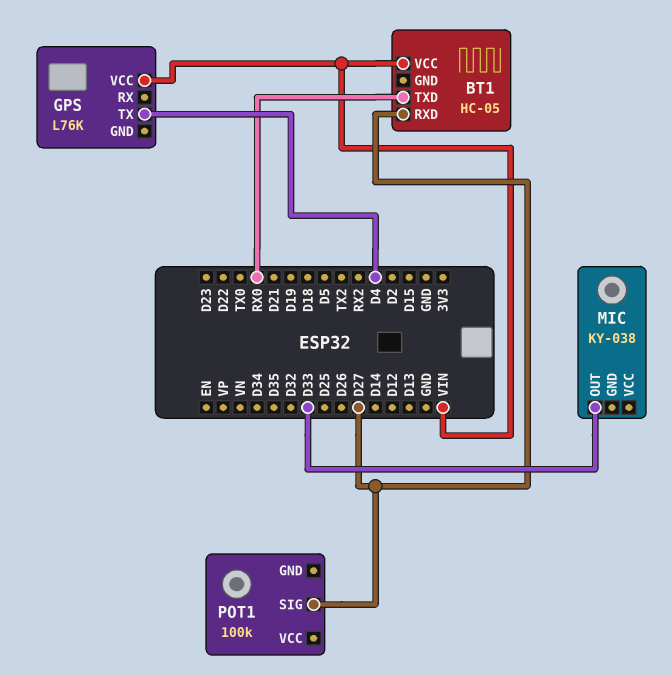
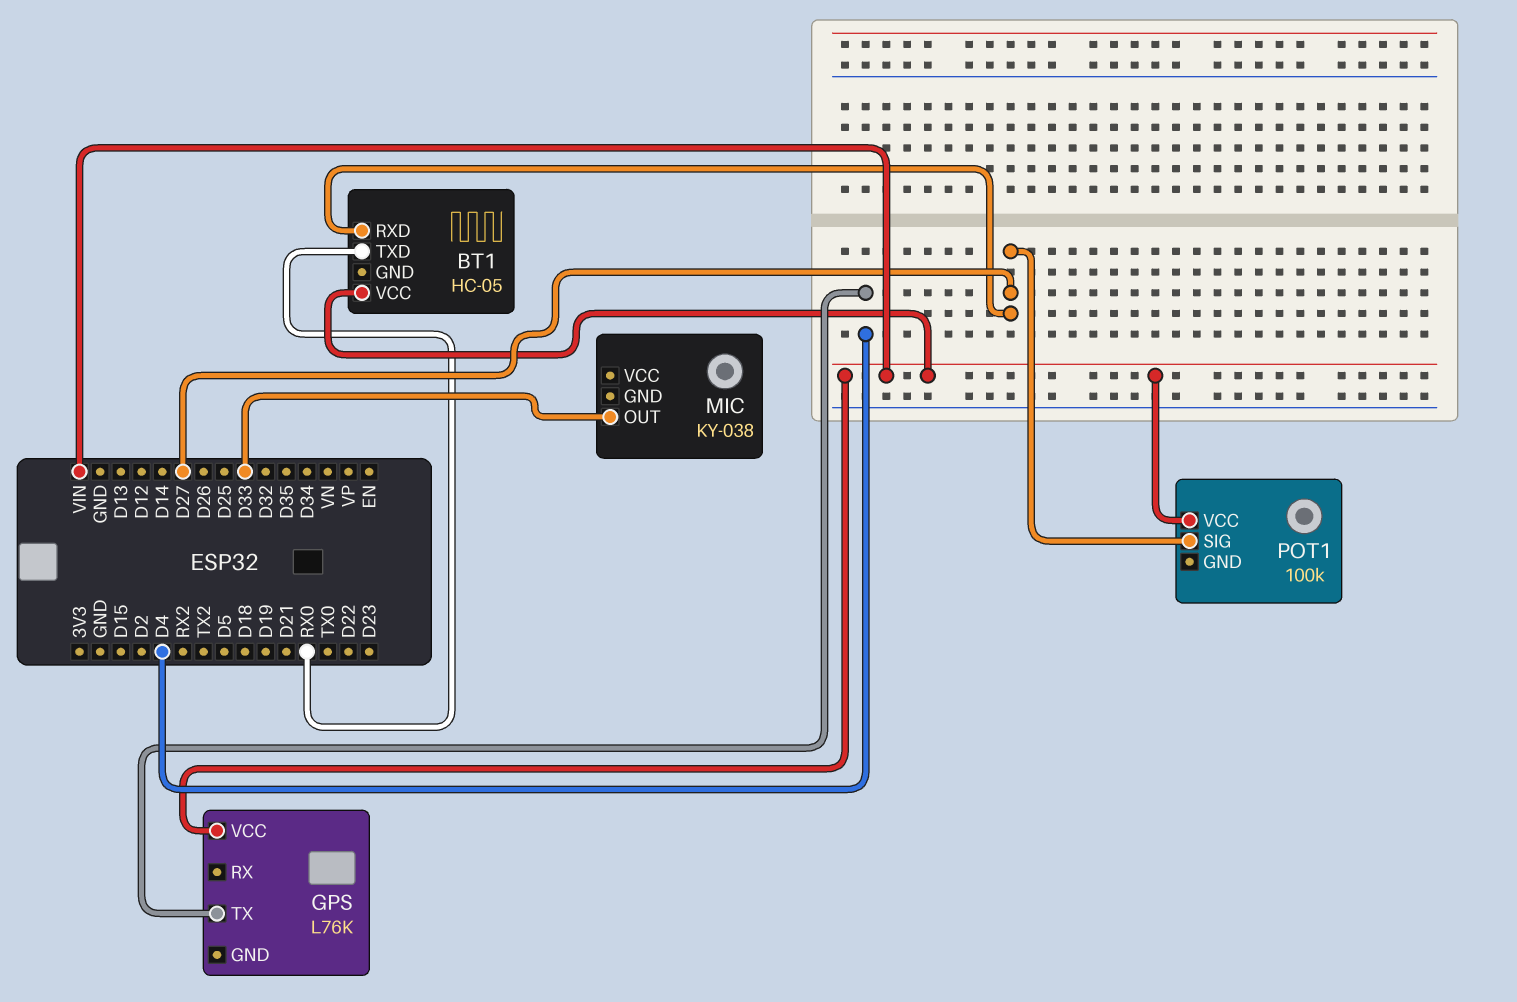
POT1 pin VCC: none -> VIN

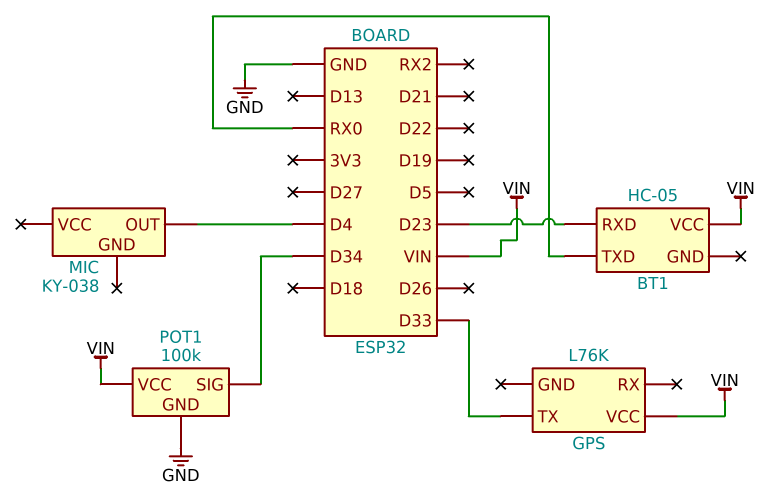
BT1 pin RXD: D27 -> D23
GPS pin TX: D4 -> D33
MIC pin OUT: D33 -> D4
POT1 pin GND: none -> GND
POT1 pin SIG: D27 -> D34

